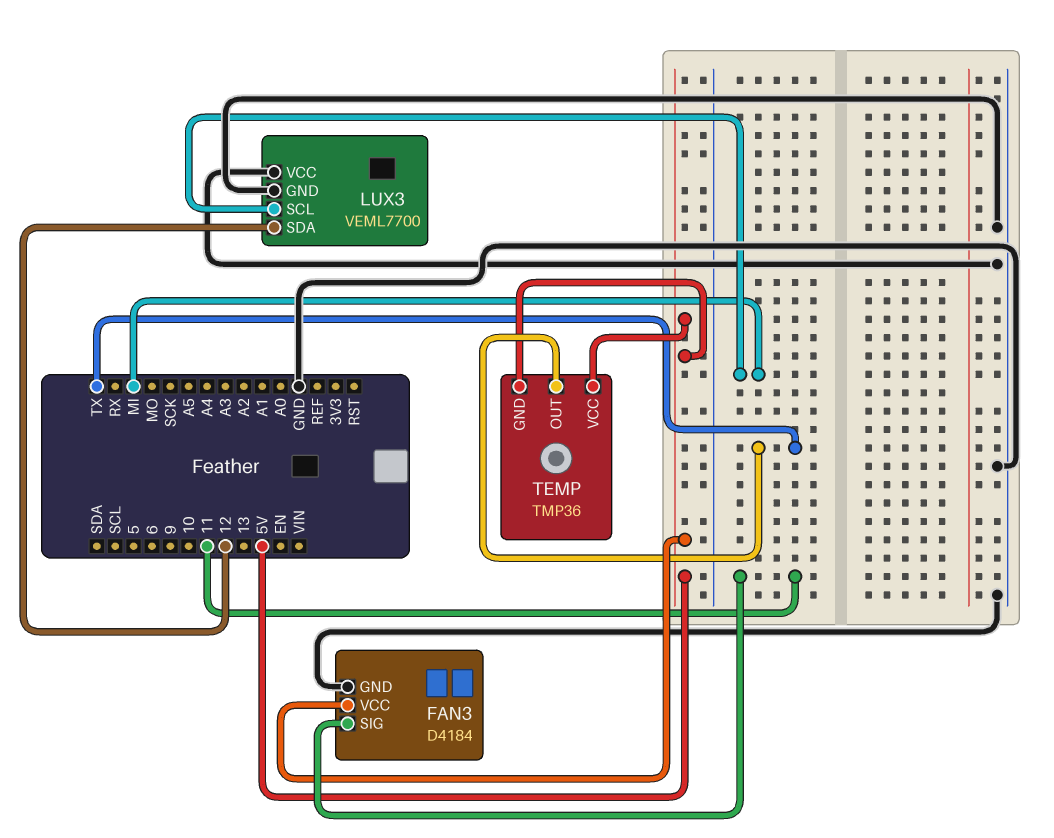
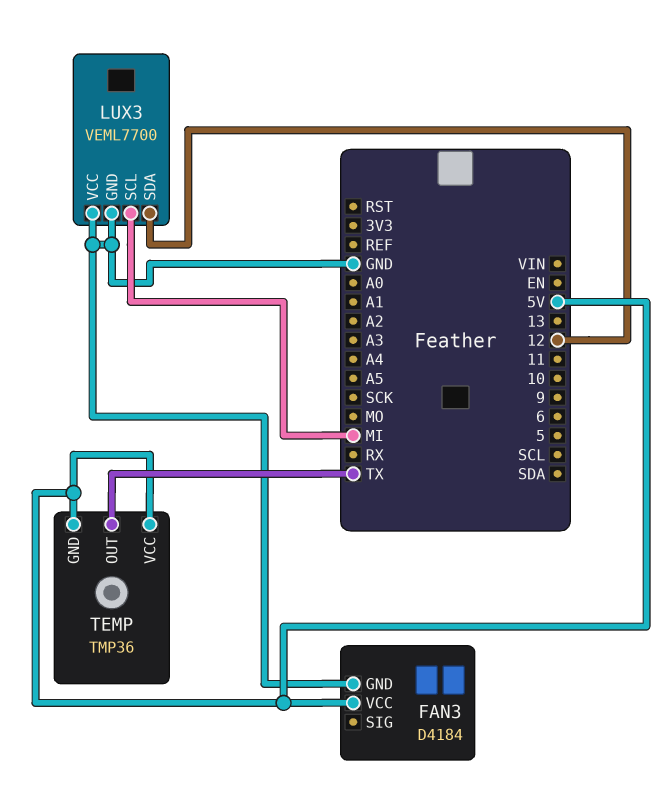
FAN3 pin SIG: 11 -> none

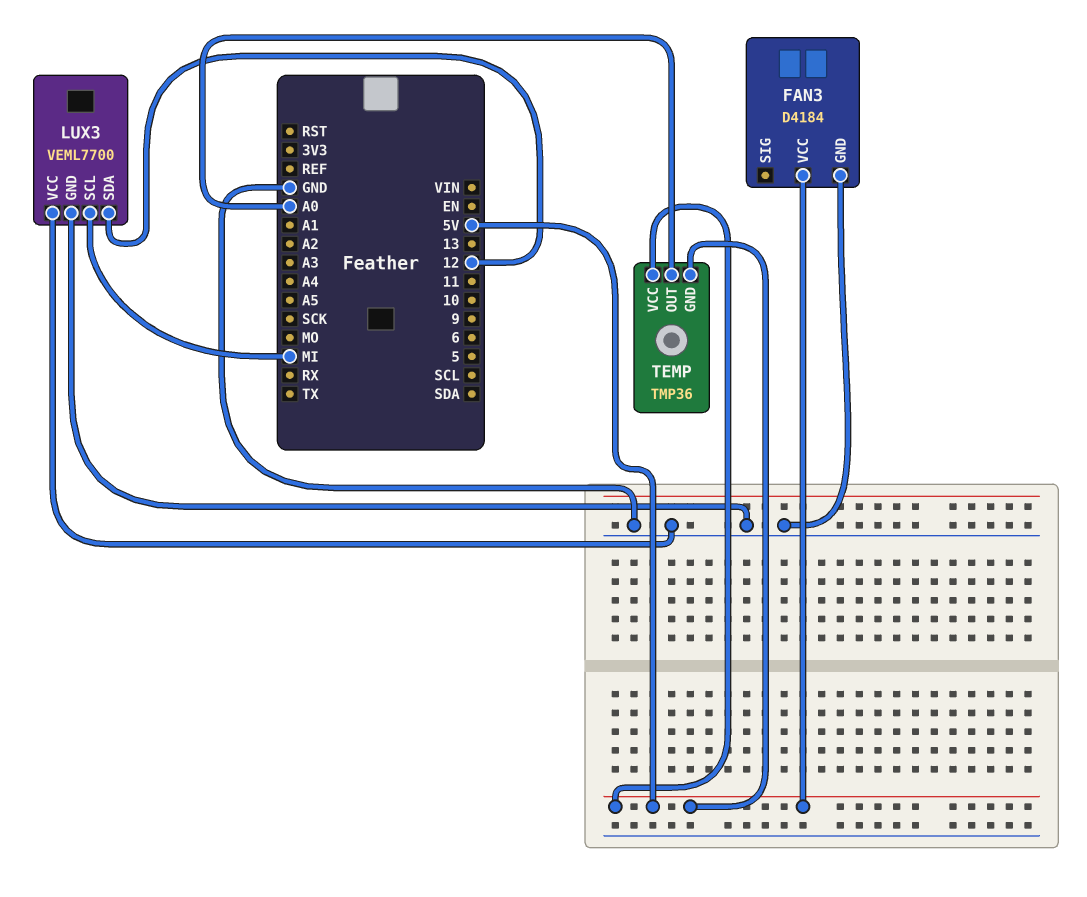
TEMP pin OUT: TX -> A0

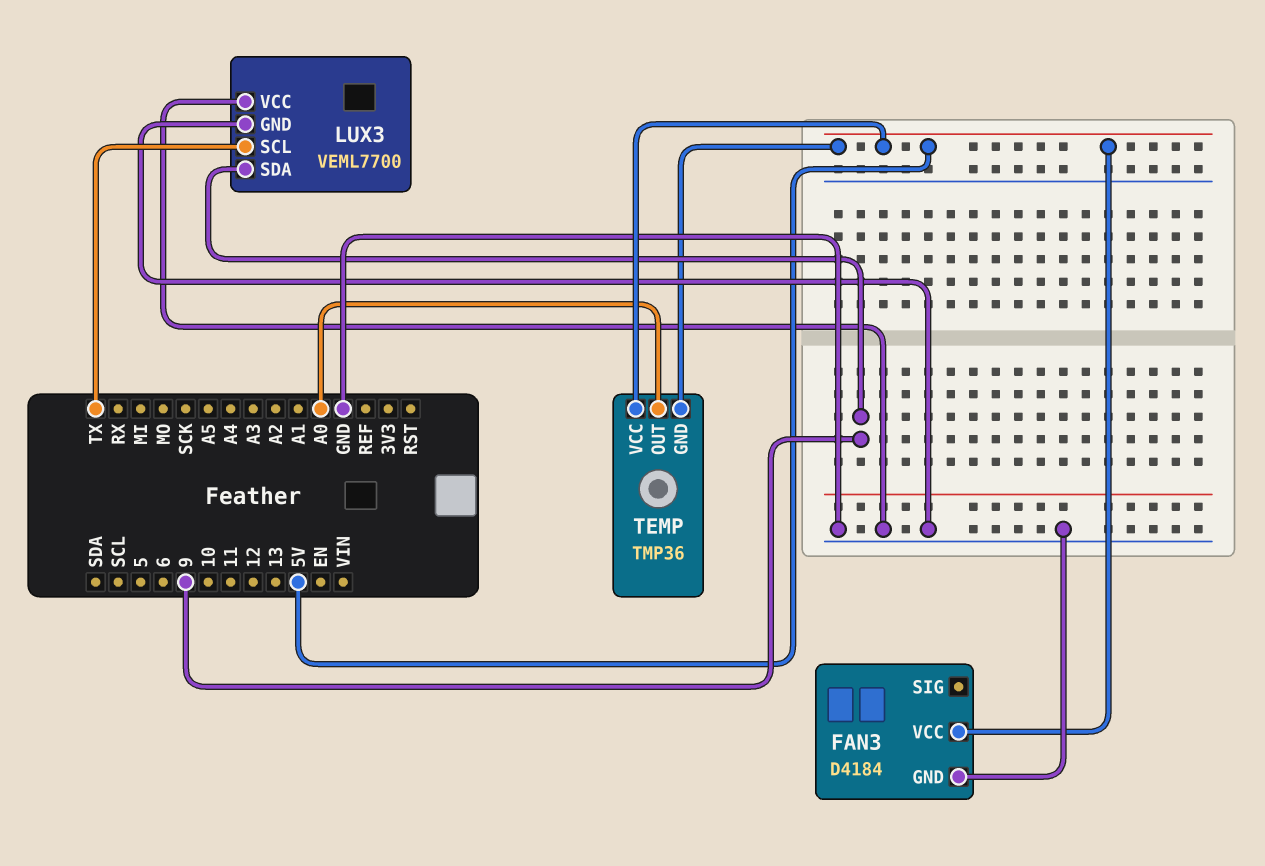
LUX3 pin SCL: MI -> TX
LUX3 pin SDA: 12 -> 9

